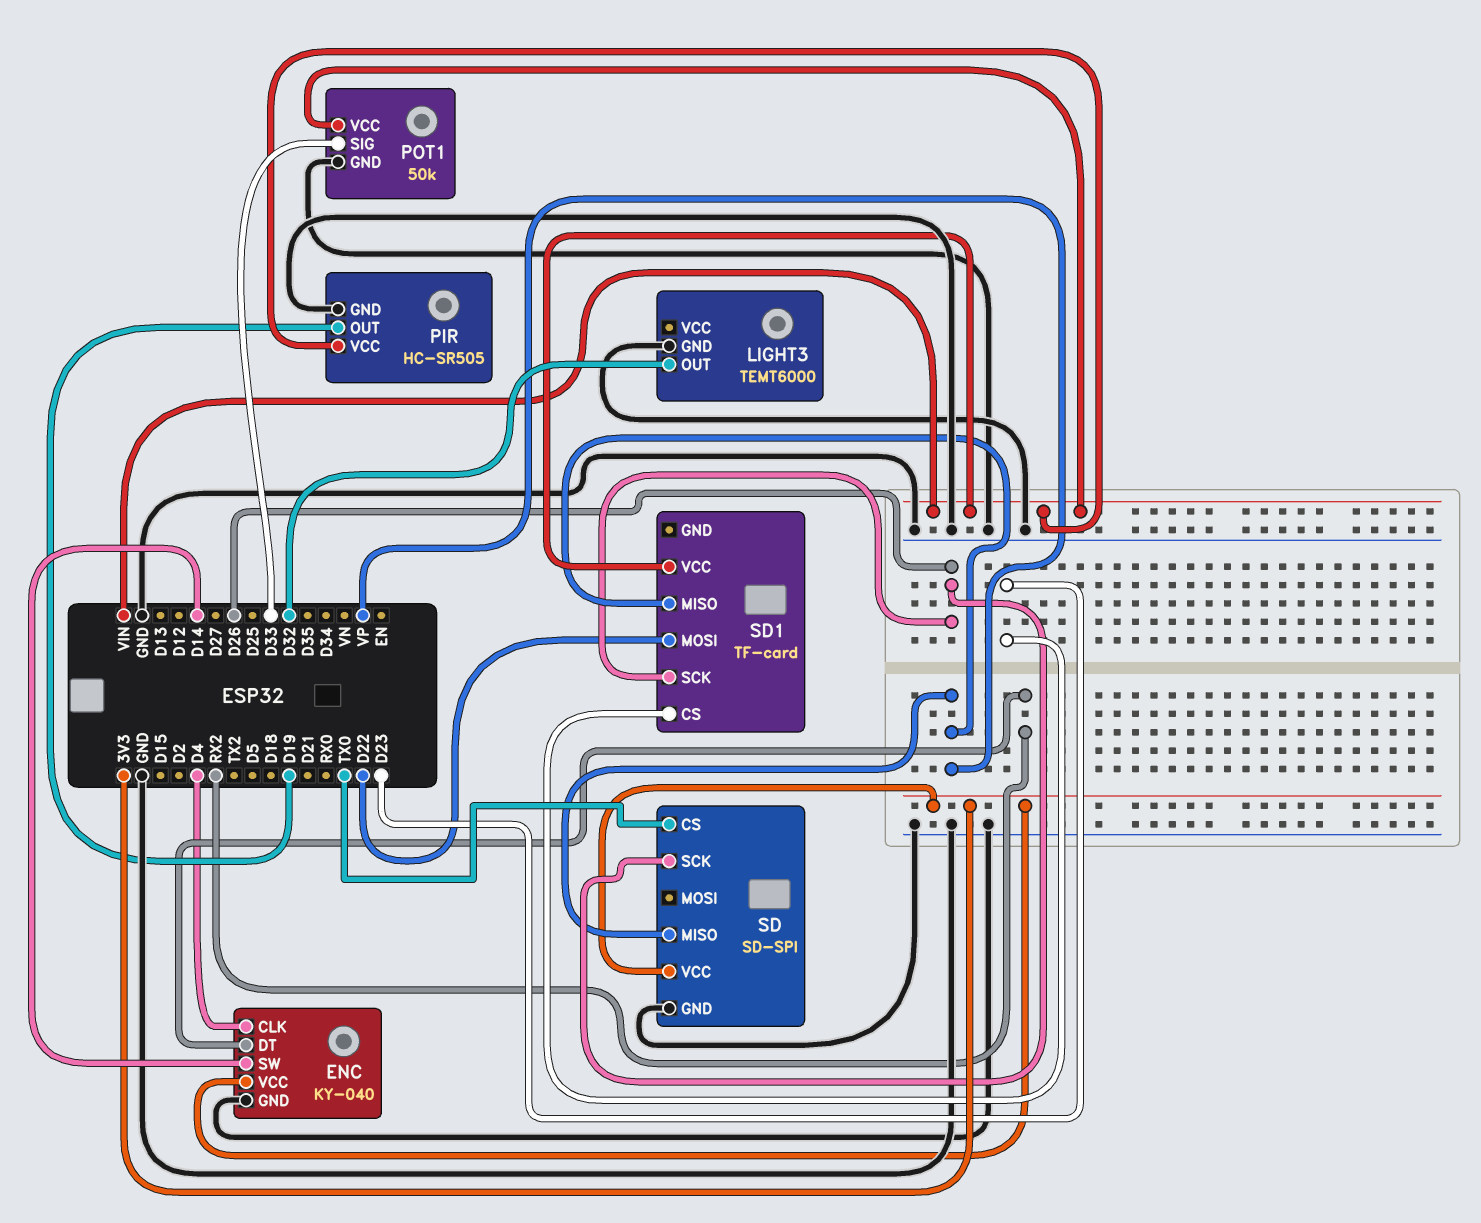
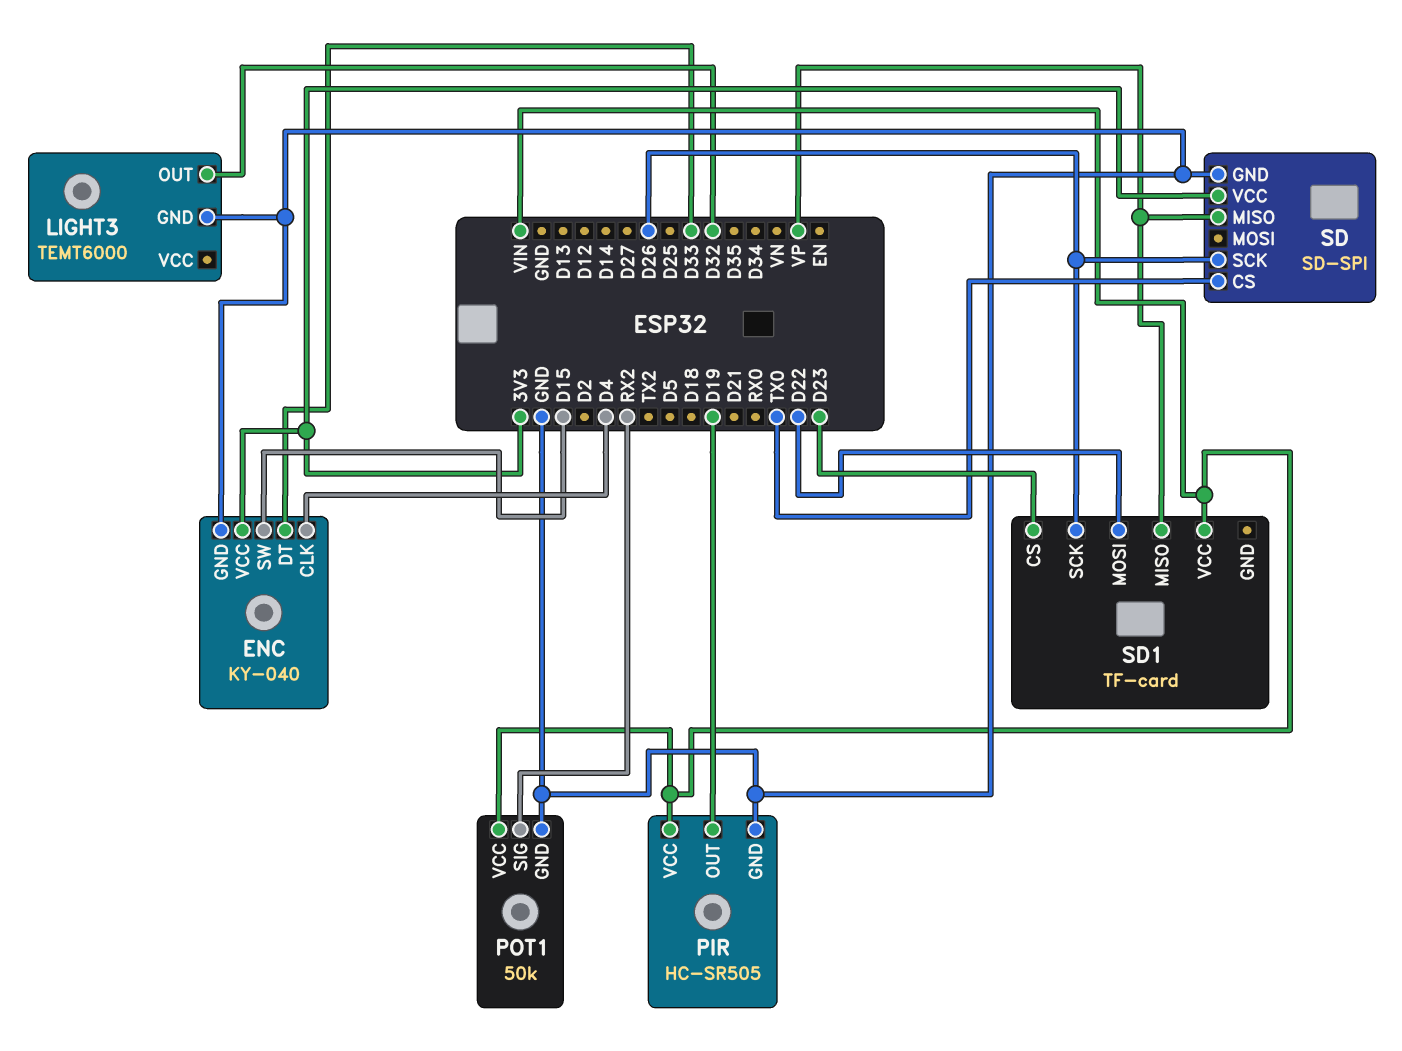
ENC pin DT: RX2 -> D33
ENC pin SW: D14 -> D15
POT1 pin SIG: D33 -> RX2

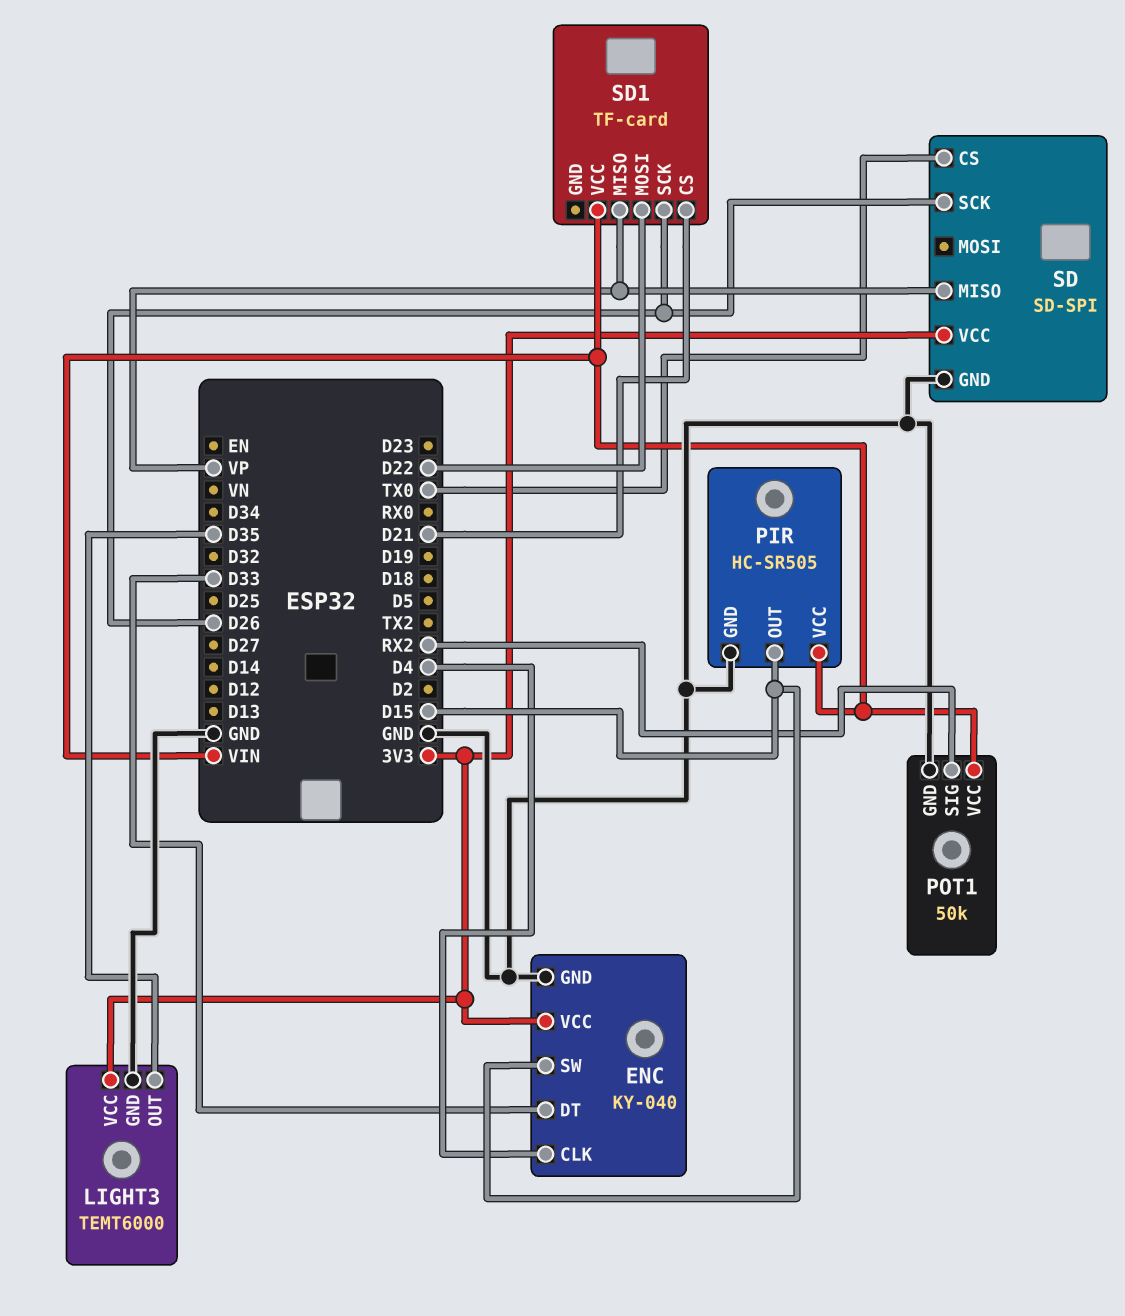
LIGHT3 pin OUT: D32 -> D35
LIGHT3 pin VCC: none -> 3V3
PIR pin OUT: D19 -> D15
SD1 pin CS: D23 -> D21

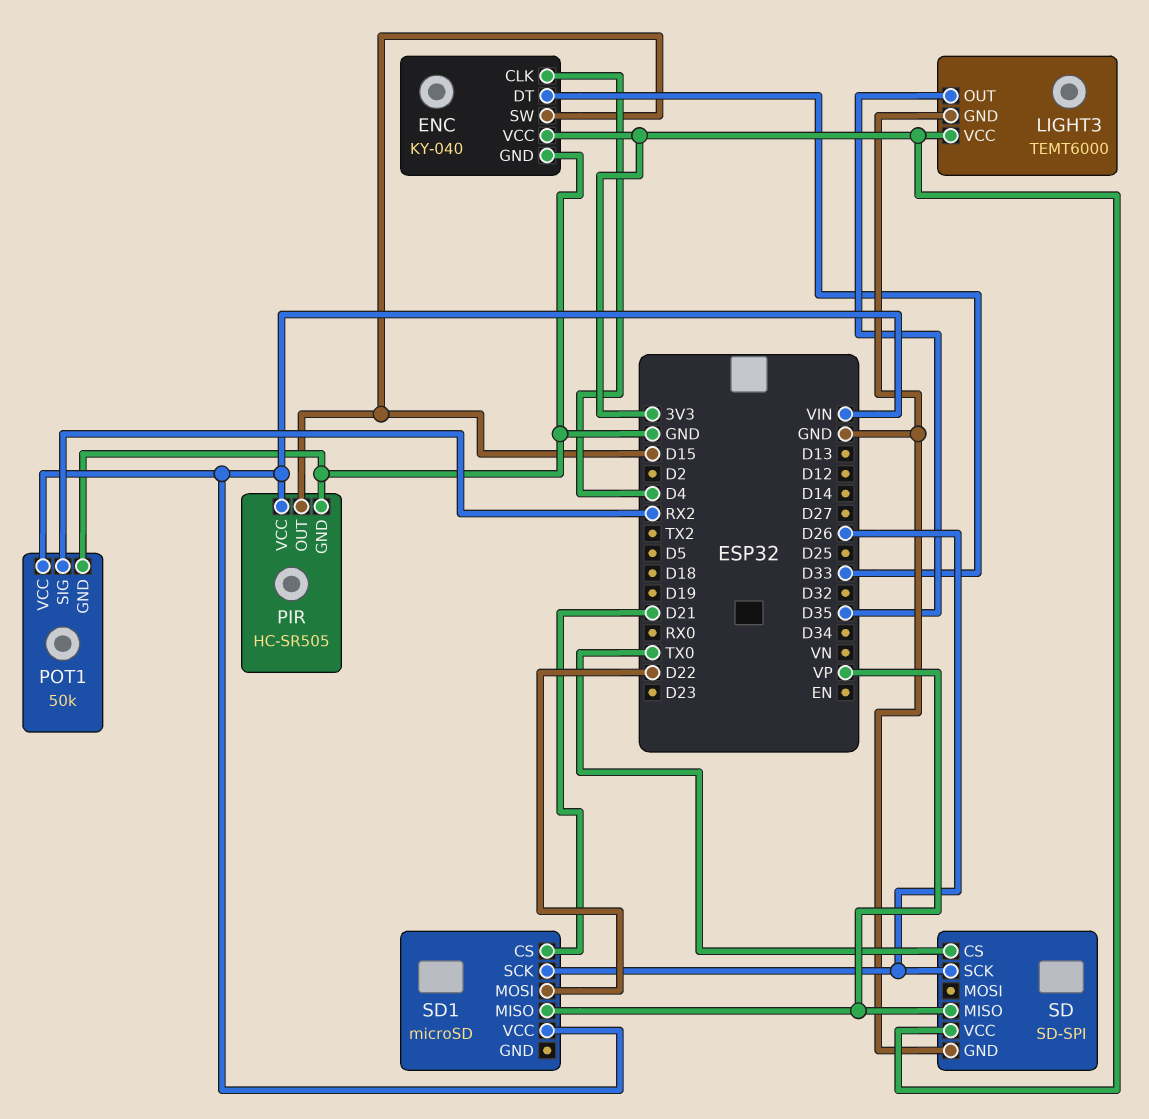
SD1: TF-card -> microSD

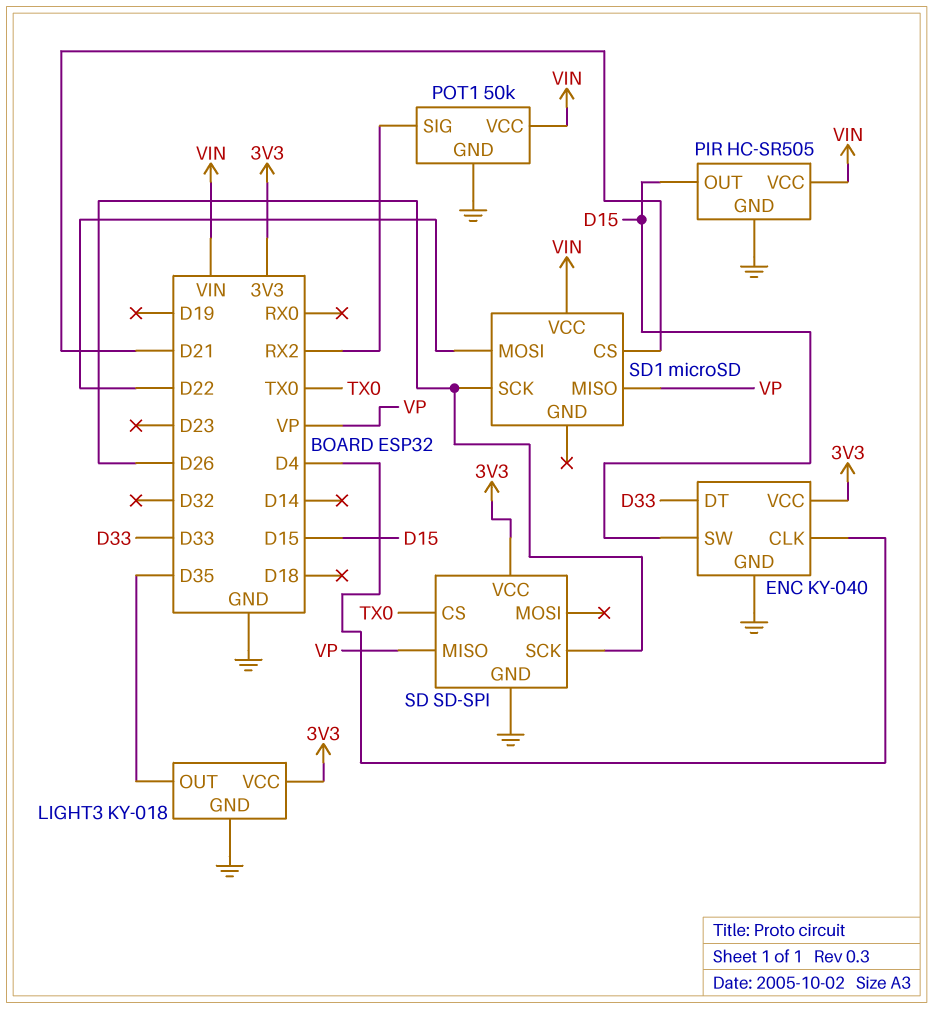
LIGHT3: TEMT6000 -> KY-018

